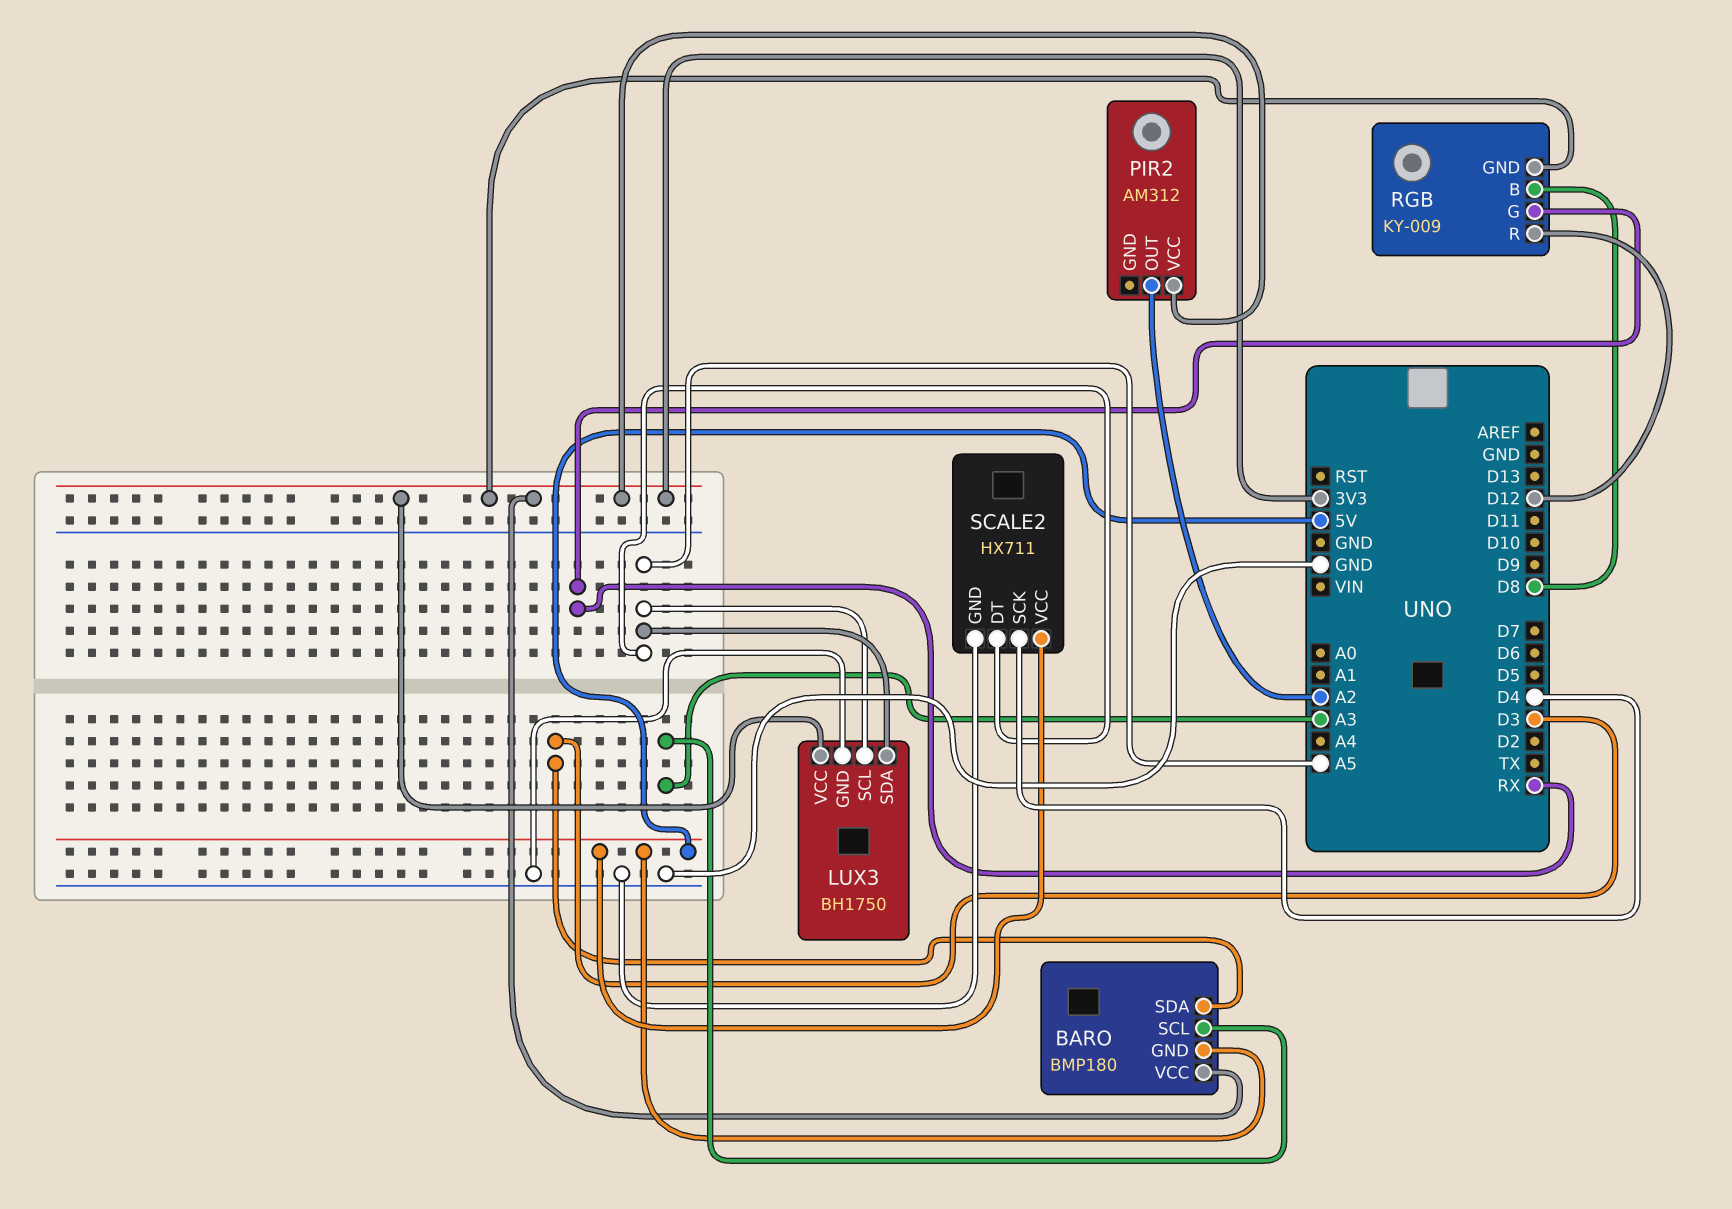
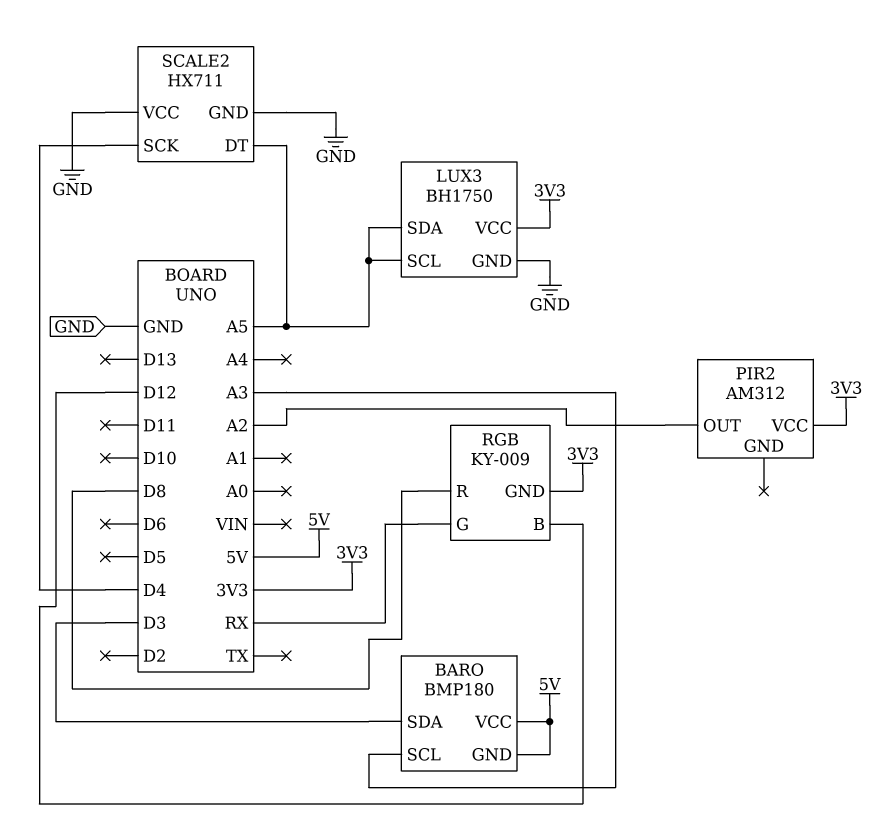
BARO pin VCC: 3V3 -> 5V
RGB pin B: D8 -> D12
RGB pin R: D12 -> D8
SCALE2 pin VCC: 5V -> GND

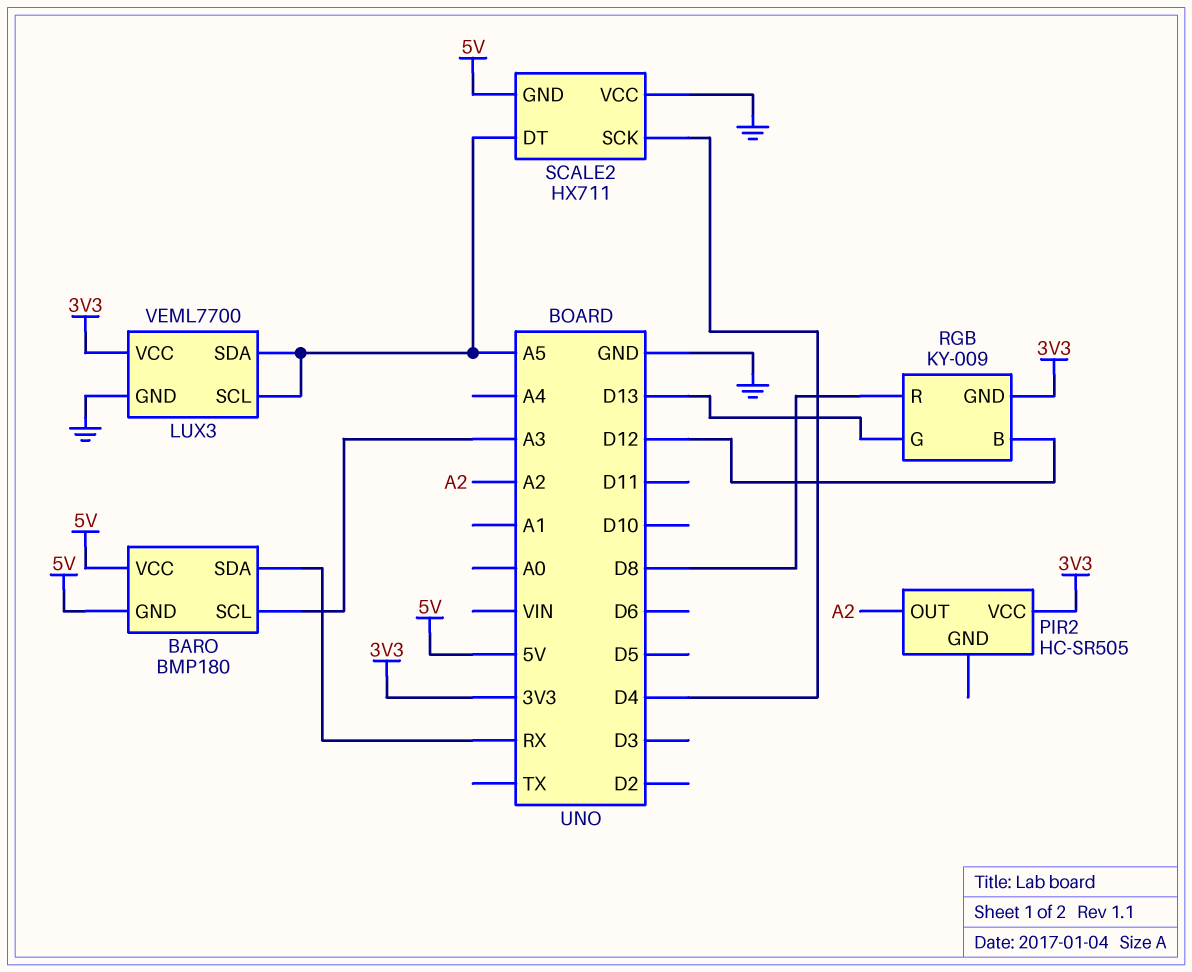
BARO pin SDA: D3 -> RX
LUX3: BH1750 -> VEML7700
PIR2: AM312 -> HC-SR505
RGB pin G: RX -> D13
SCALE2 pin GND: GND -> 5V

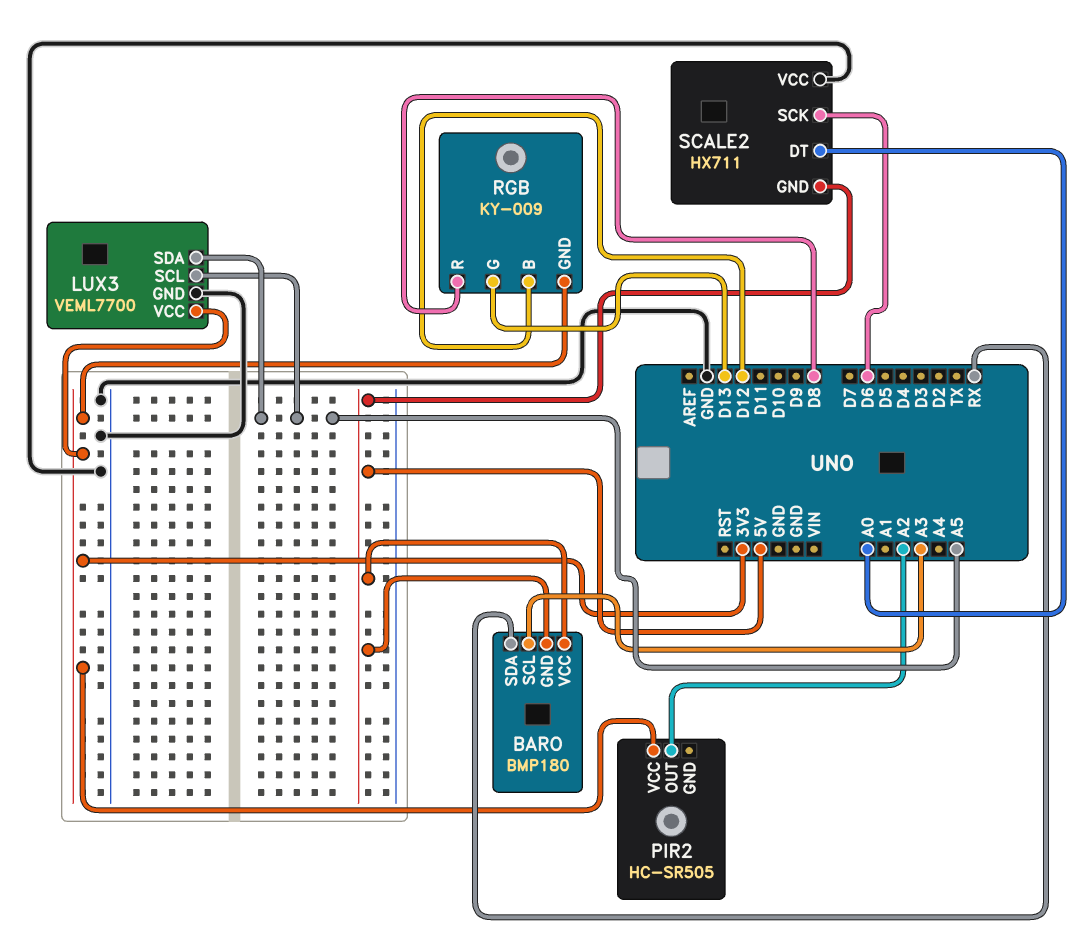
SCALE2 pin DT: A5 -> A0
SCALE2 pin SCK: D4 -> D6

